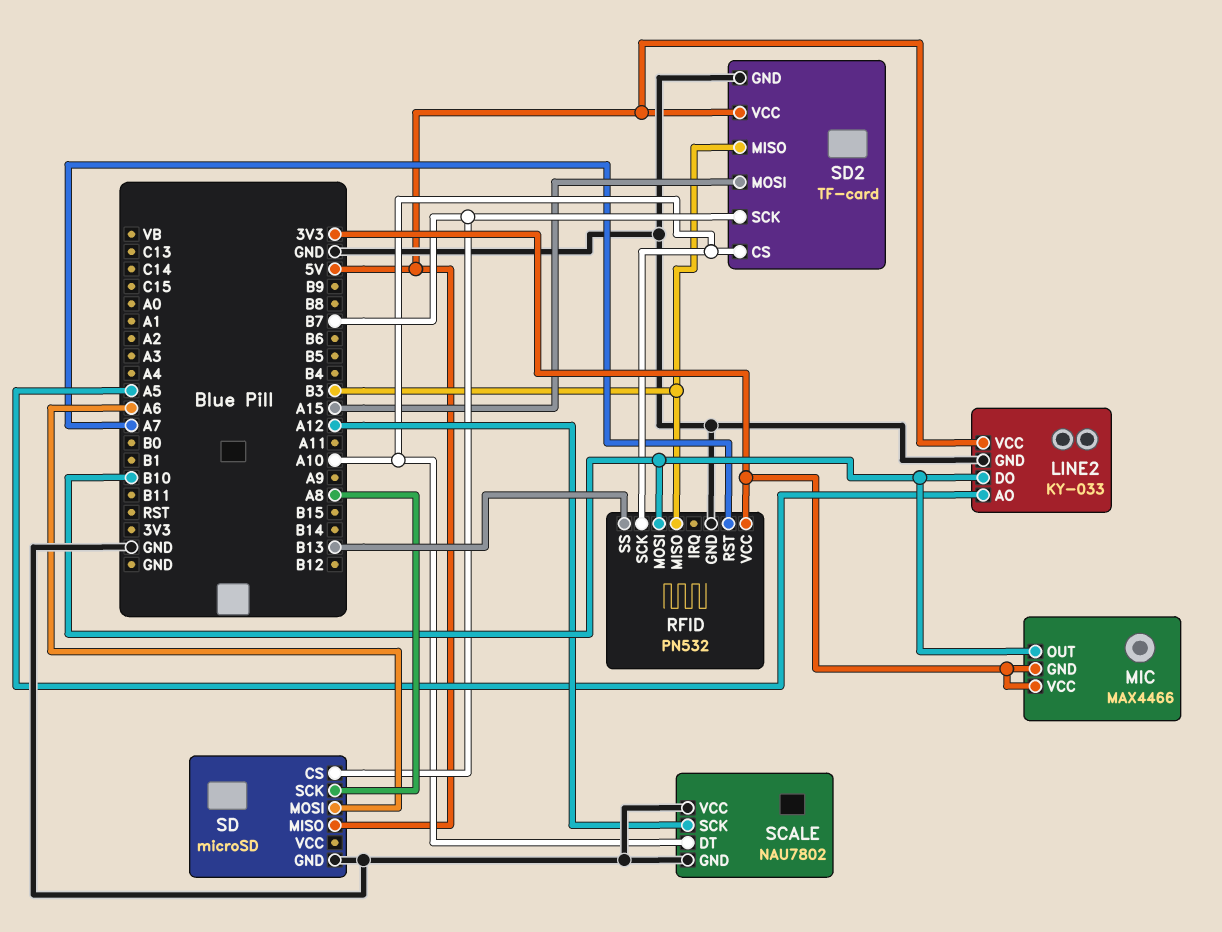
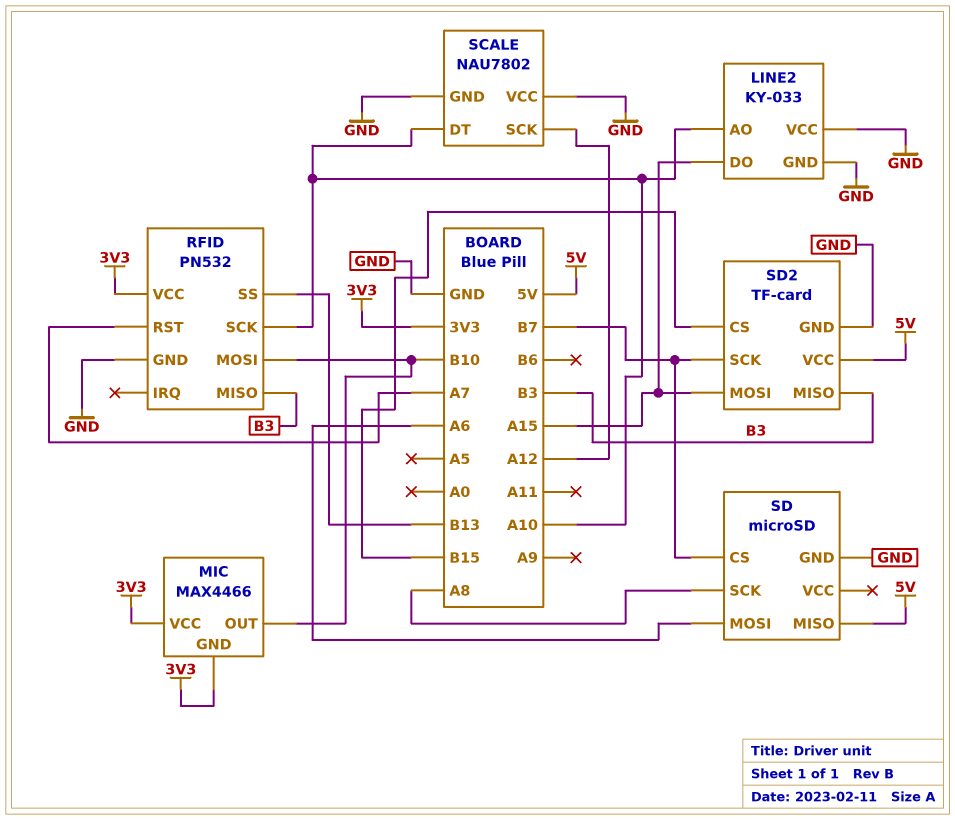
LINE2 pin AO: A5 -> A10
LINE2 pin DO: B10 -> A15
LINE2 pin VCC: 5V -> GND
SD2 pin CS: A10 -> B15

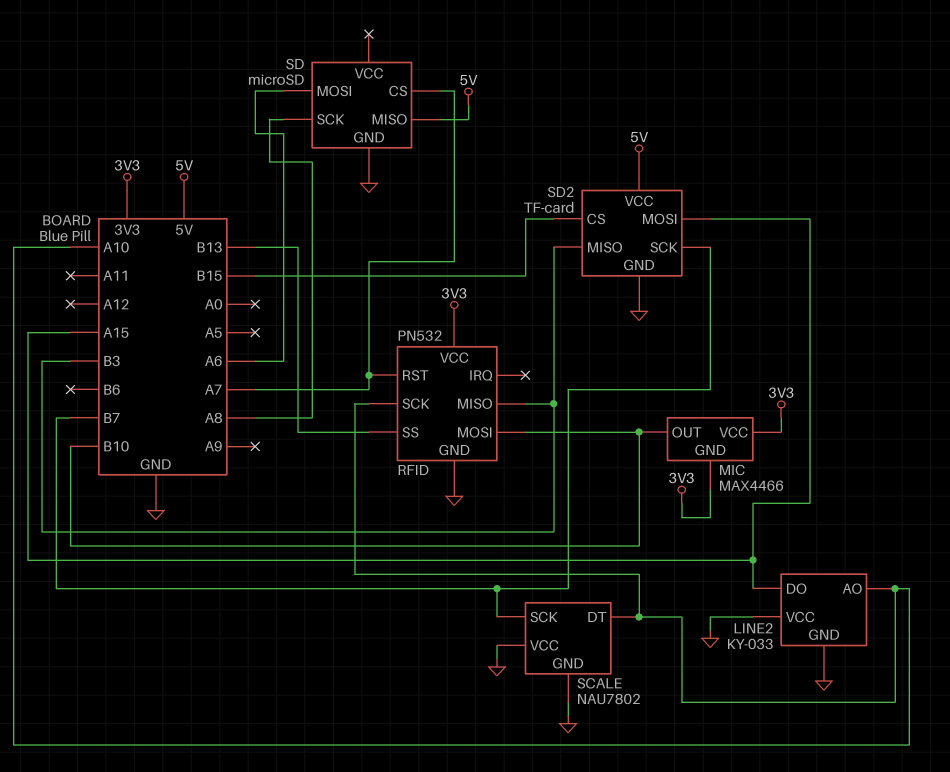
SCALE pin SCK: A12 -> B7
SD pin CS: B7 -> A7

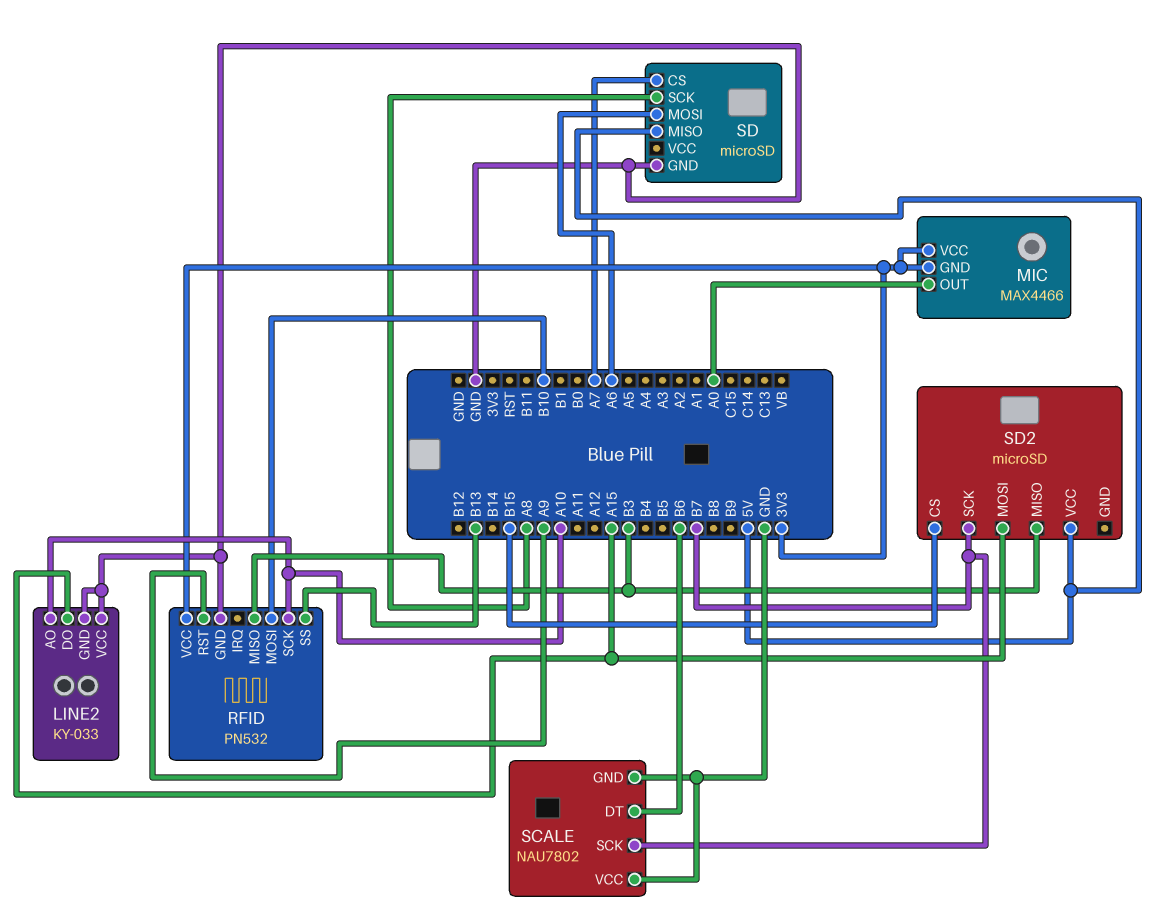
MIC pin OUT: B10 -> A0
RFID pin RST: A7 -> A9
SCALE pin DT: A10 -> B6
SD2: TF-card -> microSD
SD2 pin GND: GND -> none

